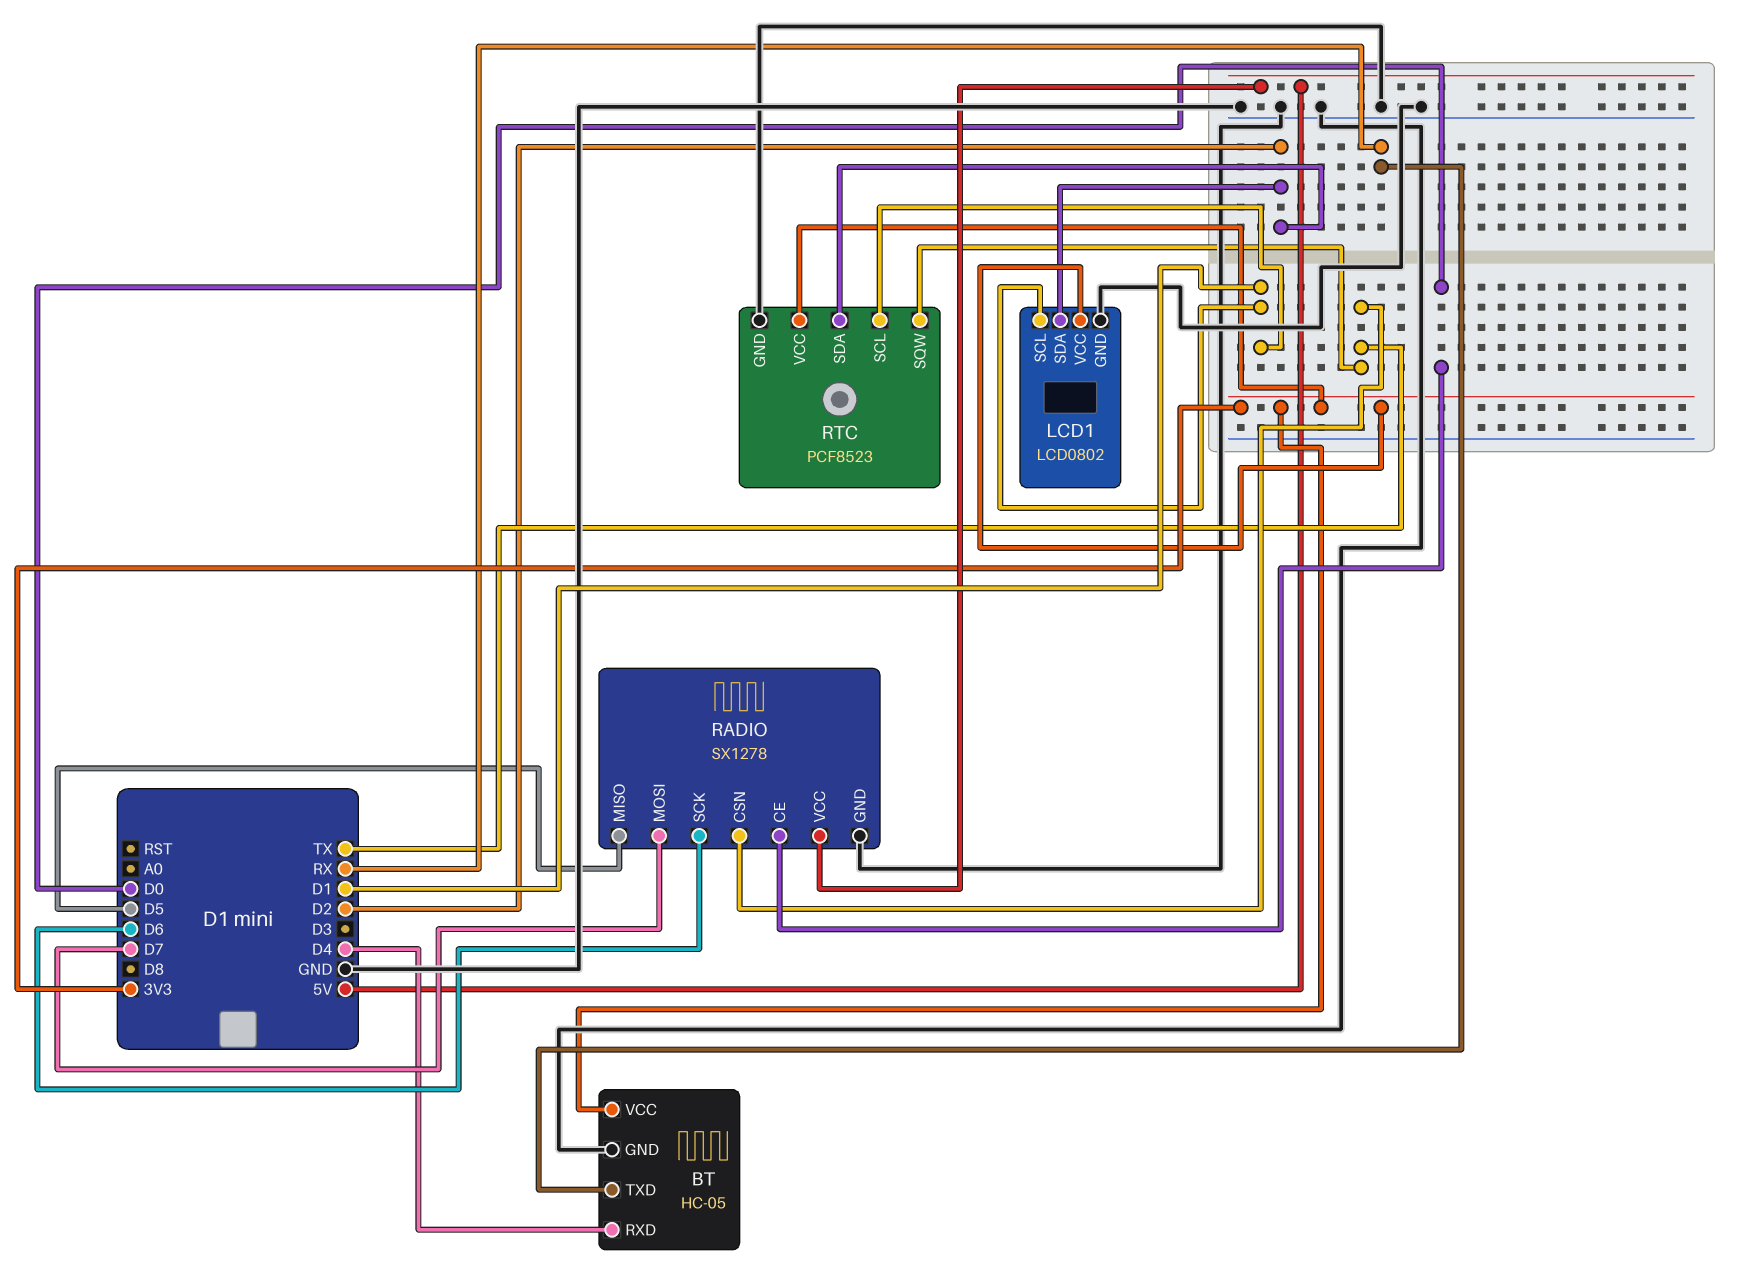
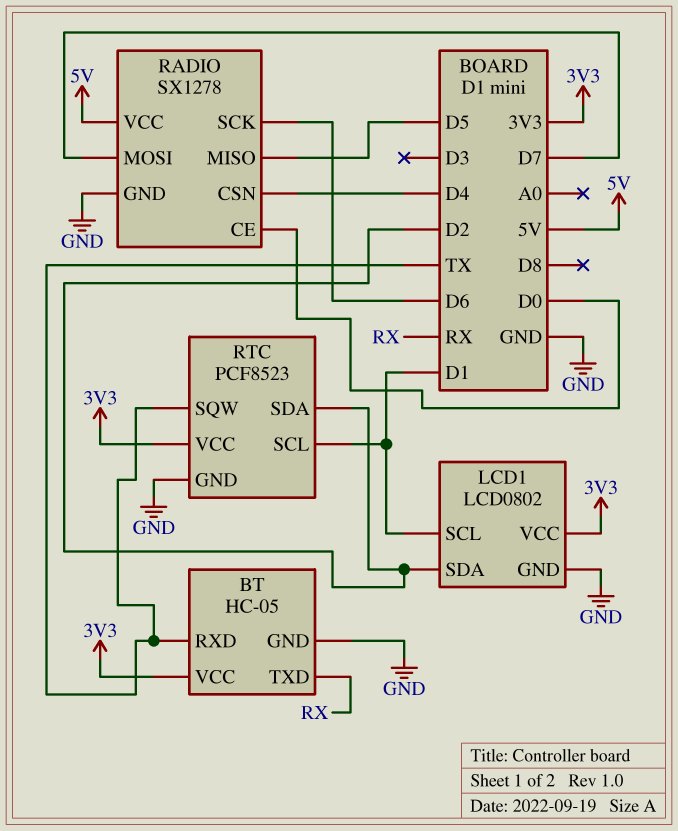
BT pin RXD: D4 -> TX
RADIO pin CSN: TX -> D4

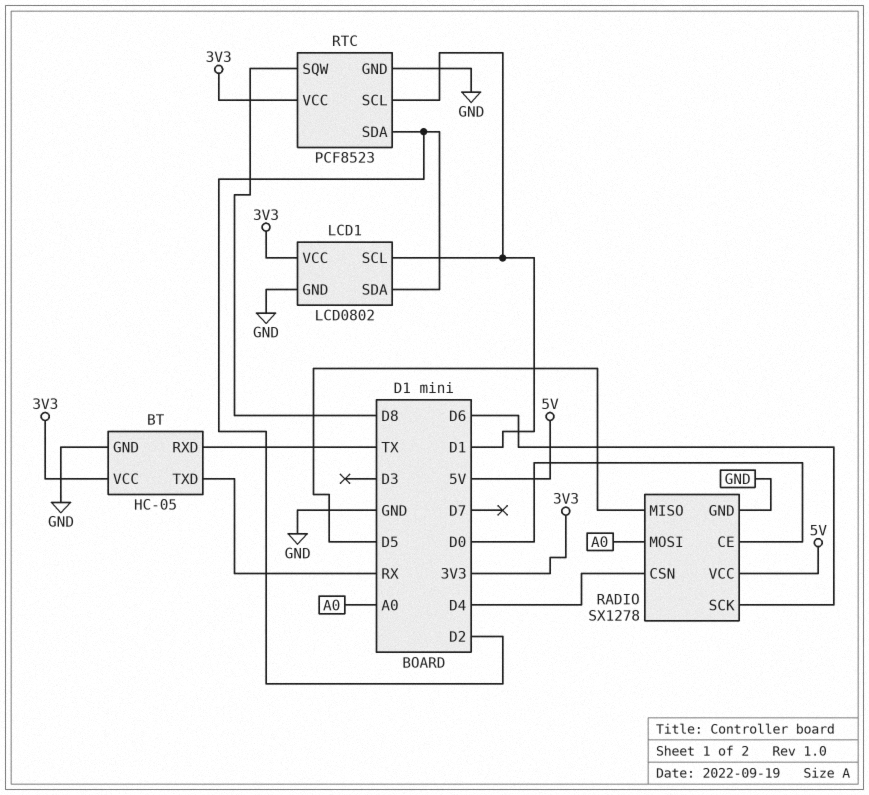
RADIO pin MOSI: D7 -> A0
RTC pin SQW: TX -> D8

